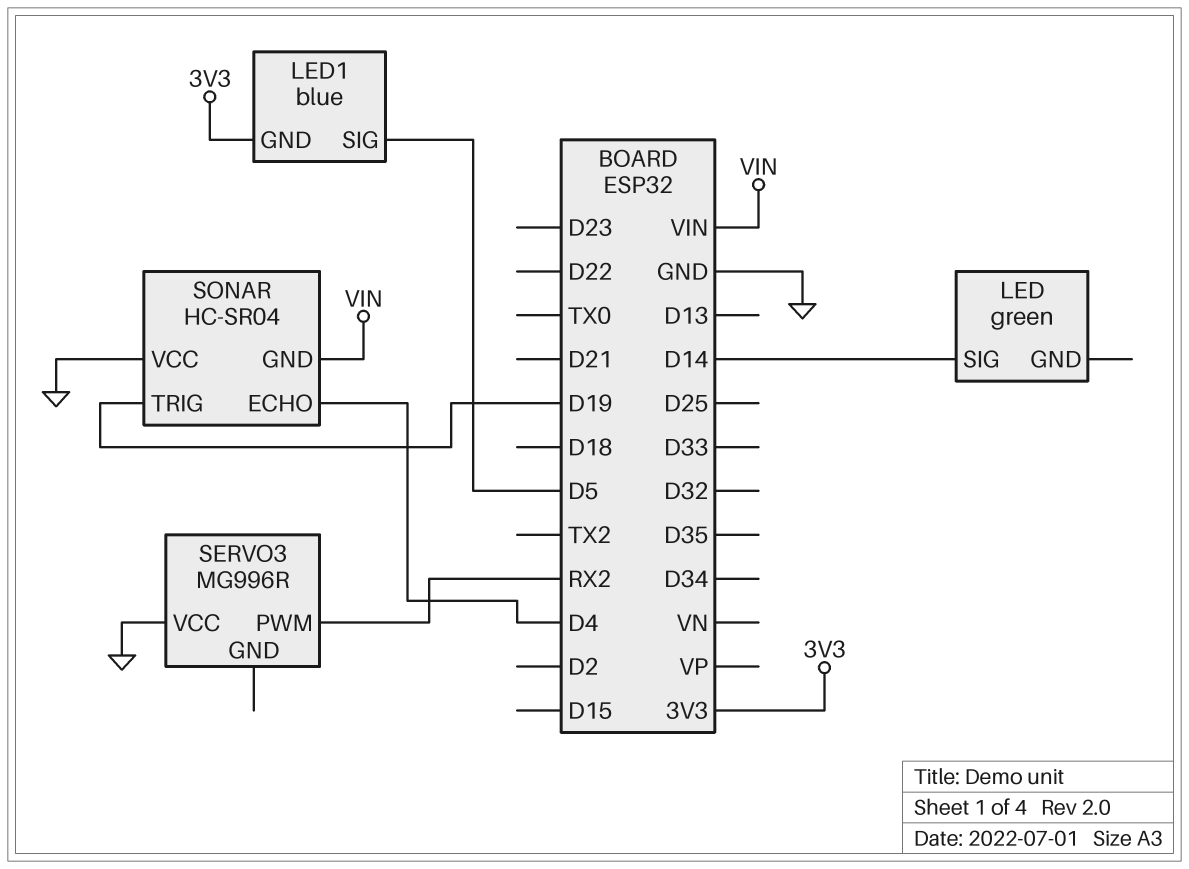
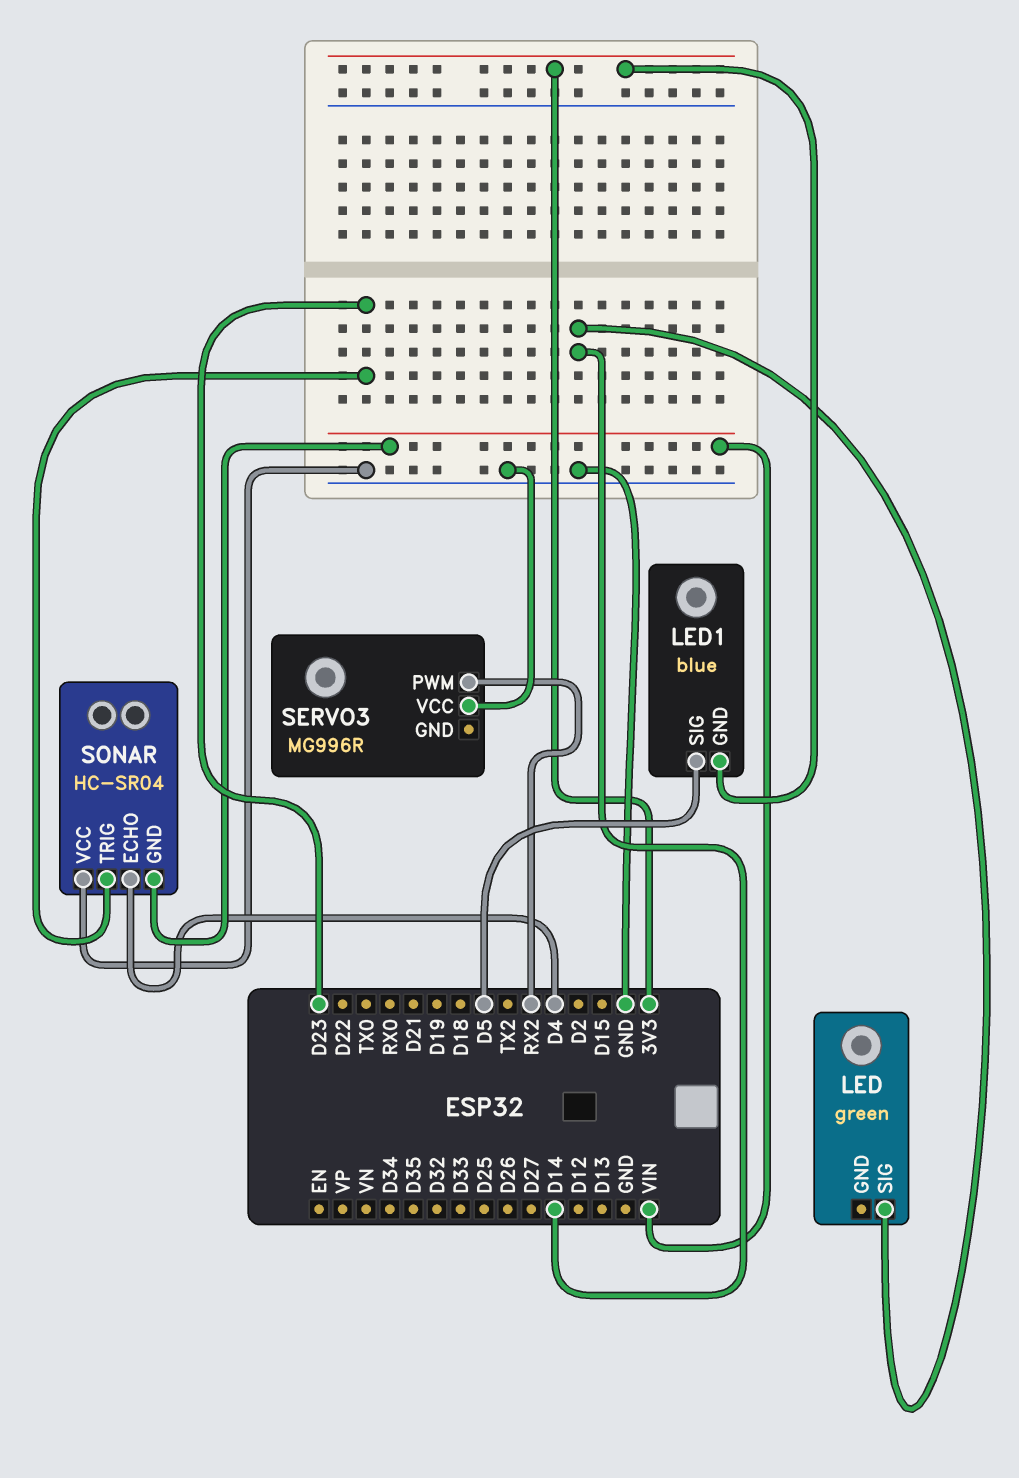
SONAR pin TRIG: D19 -> D23

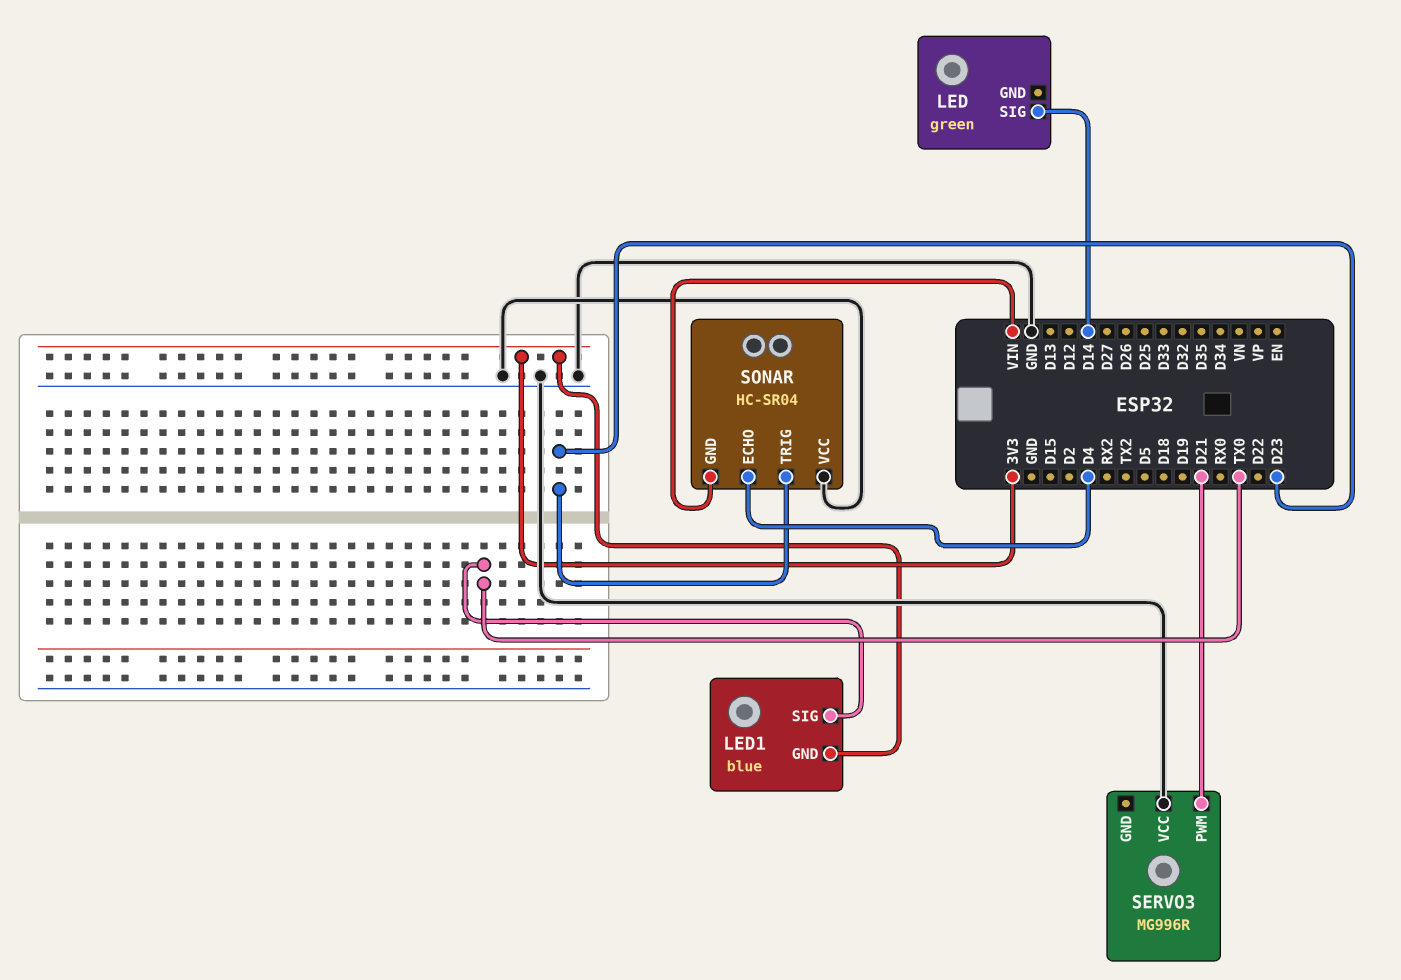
LED1 pin SIG: D5 -> TX0
SERVO3 pin PWM: RX2 -> D21

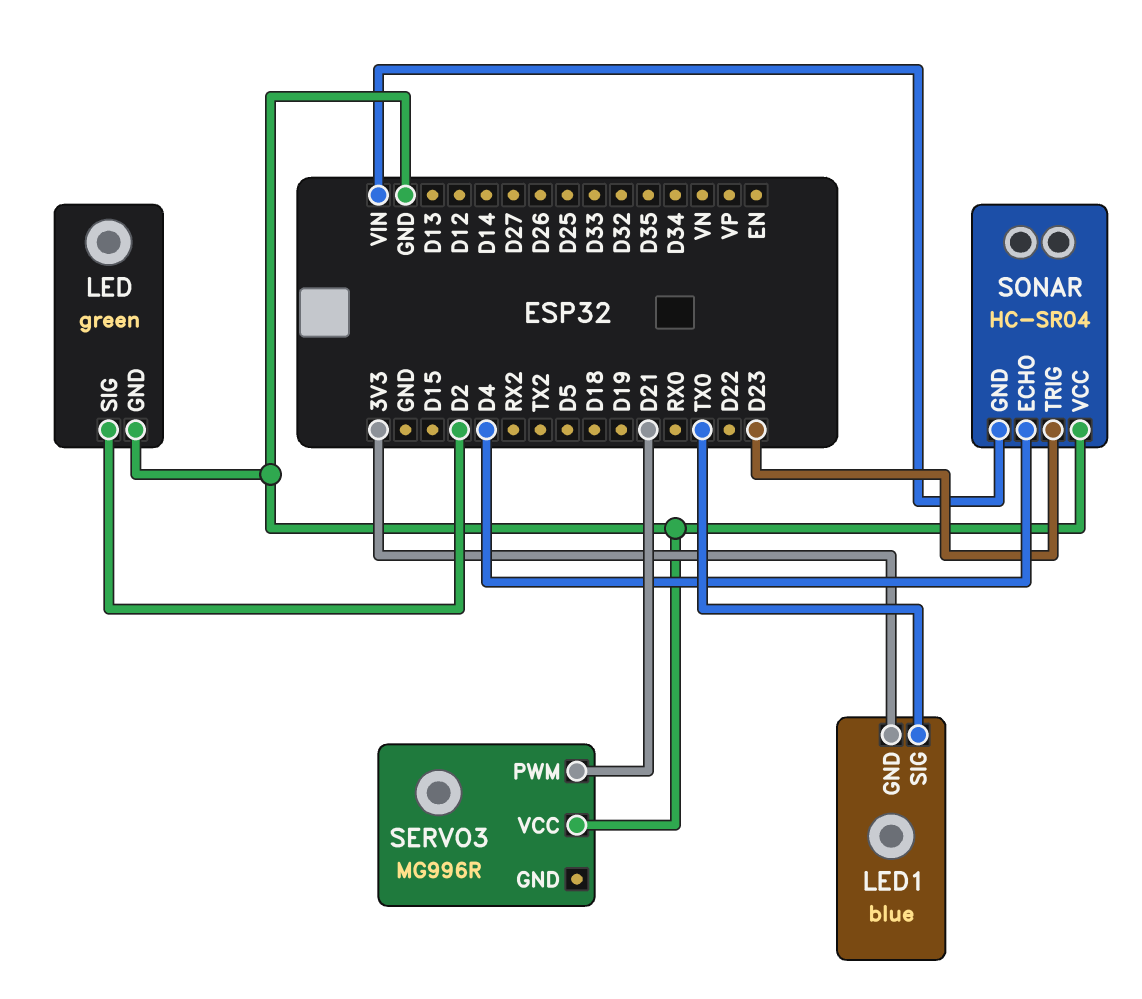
LED pin GND: none -> GND
LED pin SIG: D14 -> D2

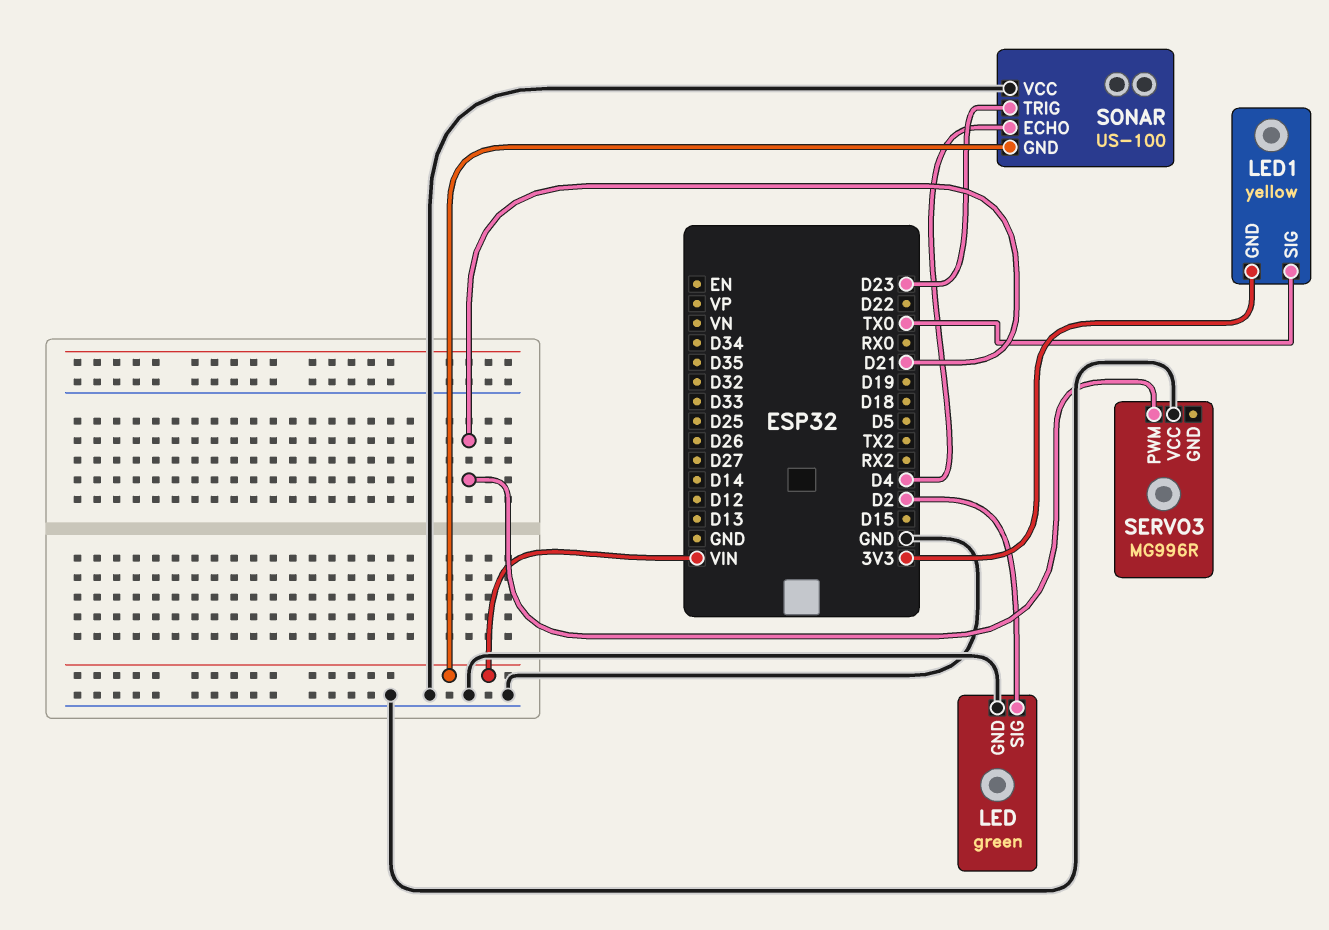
LED1: blue -> yellow
SONAR: HC-SR04 -> US-100

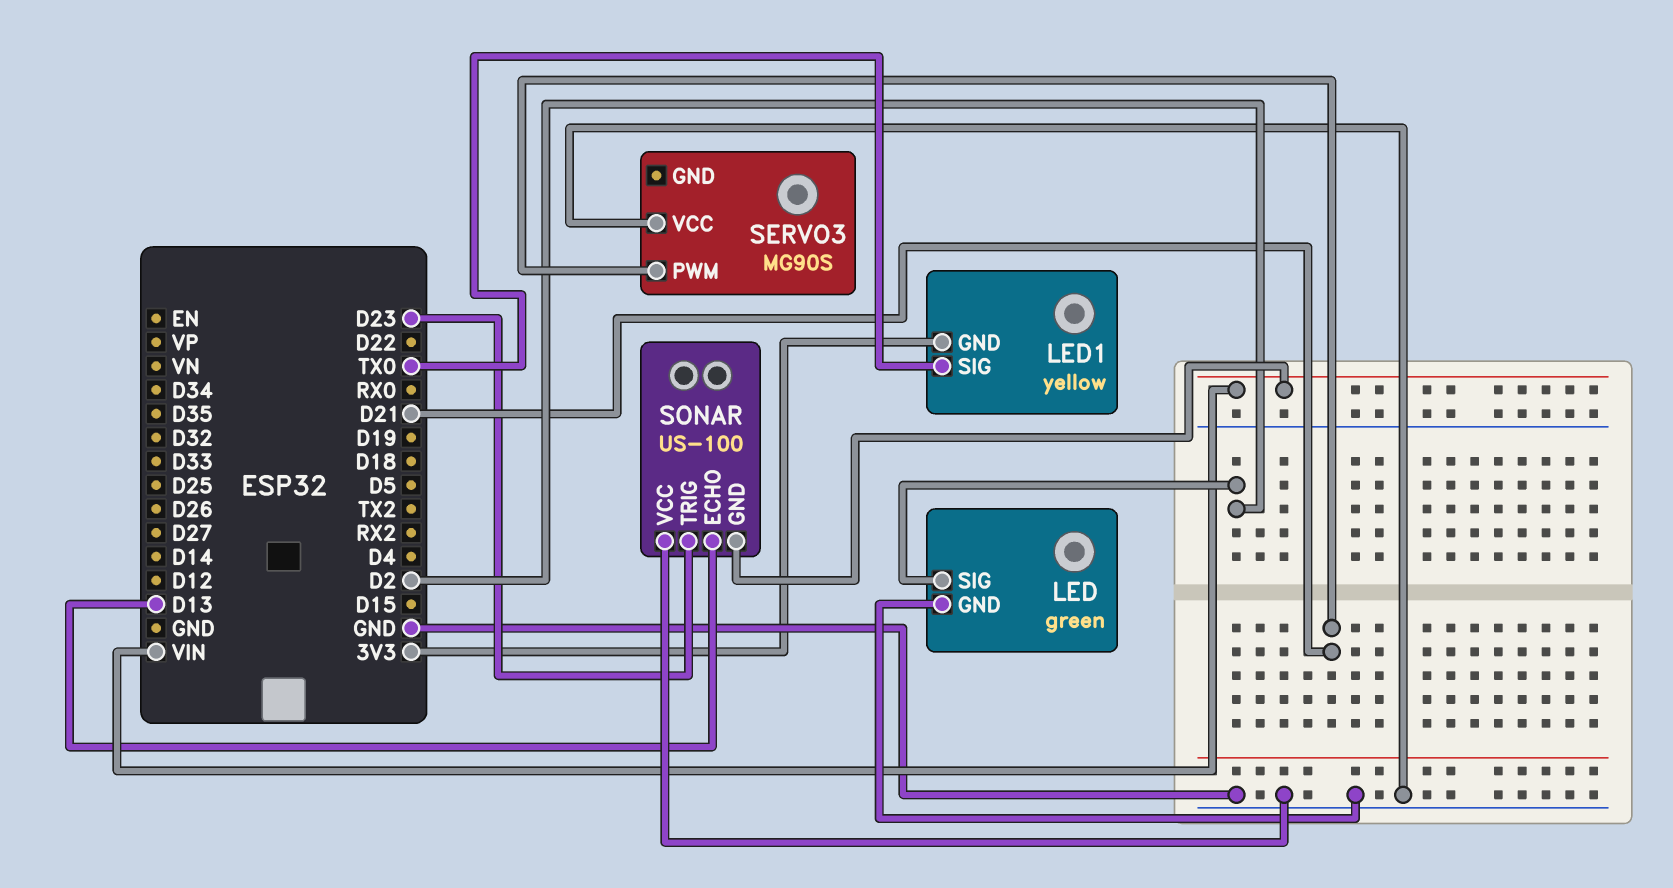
SERVO3: MG996R -> MG90S
SONAR pin ECHO: D4 -> D13

